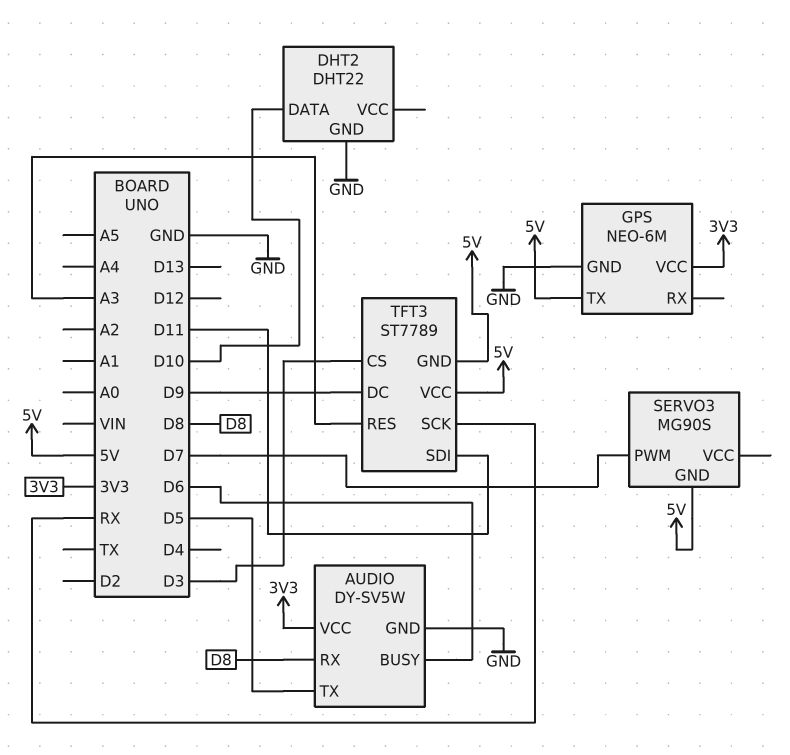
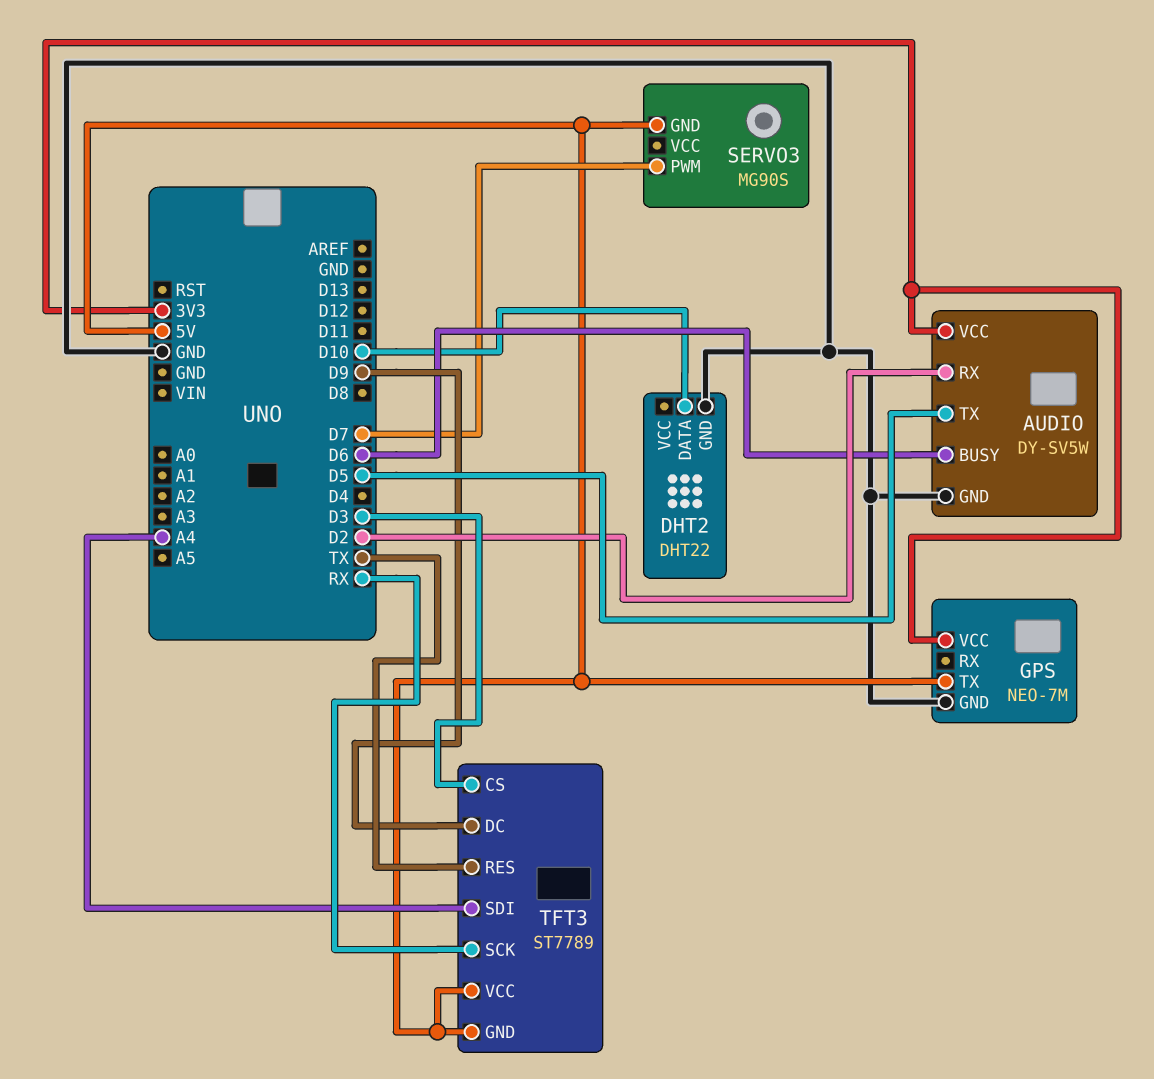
AUDIO pin RX: D8 -> D2
GPS: NEO-6M -> NEO-7M
TFT3 pin RES: A3 -> TX
TFT3 pin SDI: D11 -> A4

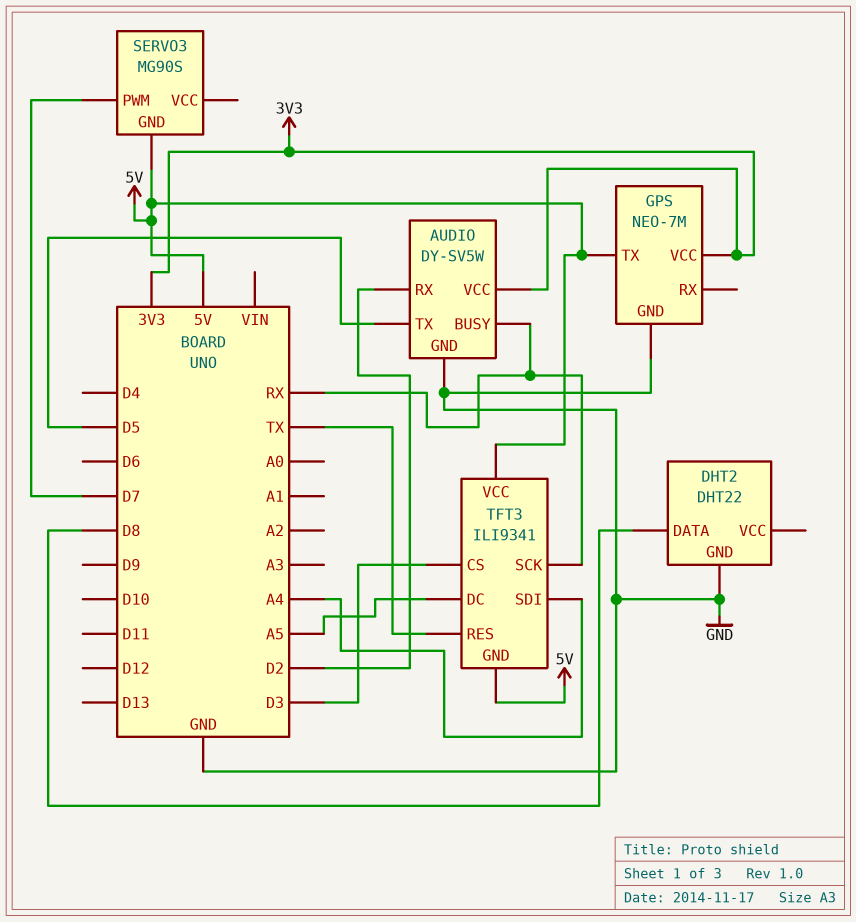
AUDIO pin BUSY: D6 -> RX
DHT2 pin DATA: D10 -> D8
TFT3: ST7789 -> ILI9341
TFT3 pin DC: D9 -> A5

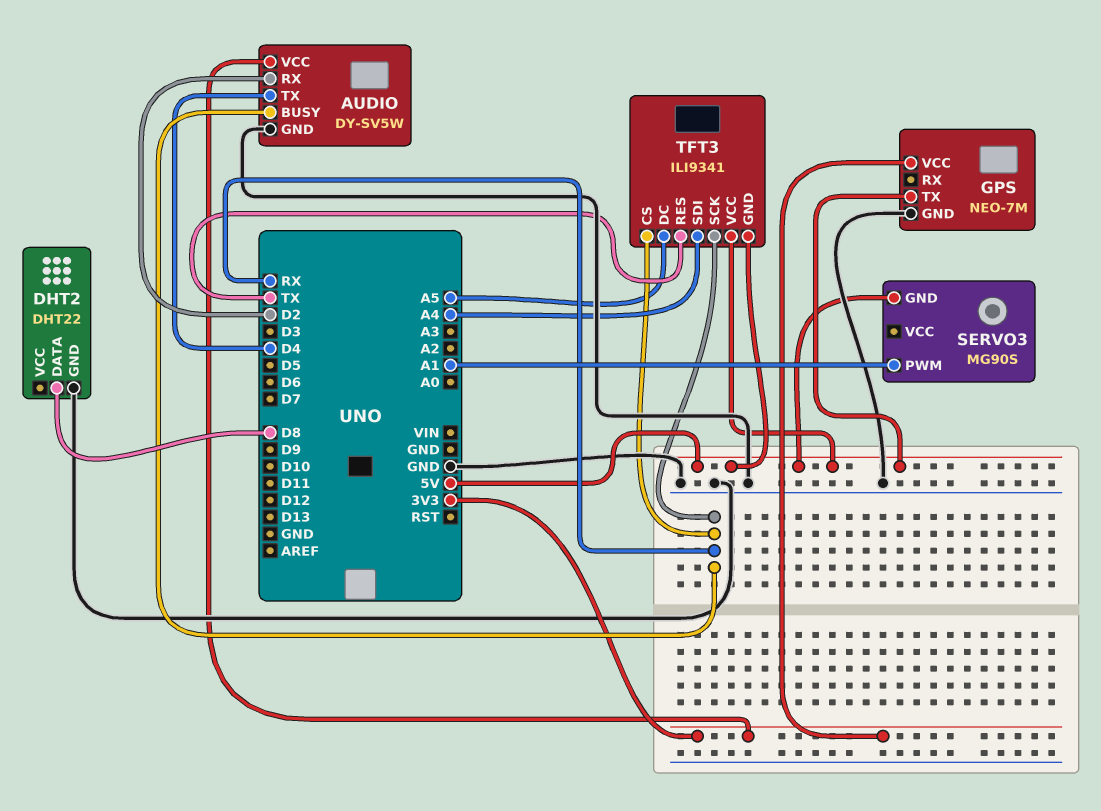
AUDIO pin TX: D5 -> D4
SERVO3 pin PWM: D7 -> A1
TFT3 pin CS: D3 -> RX

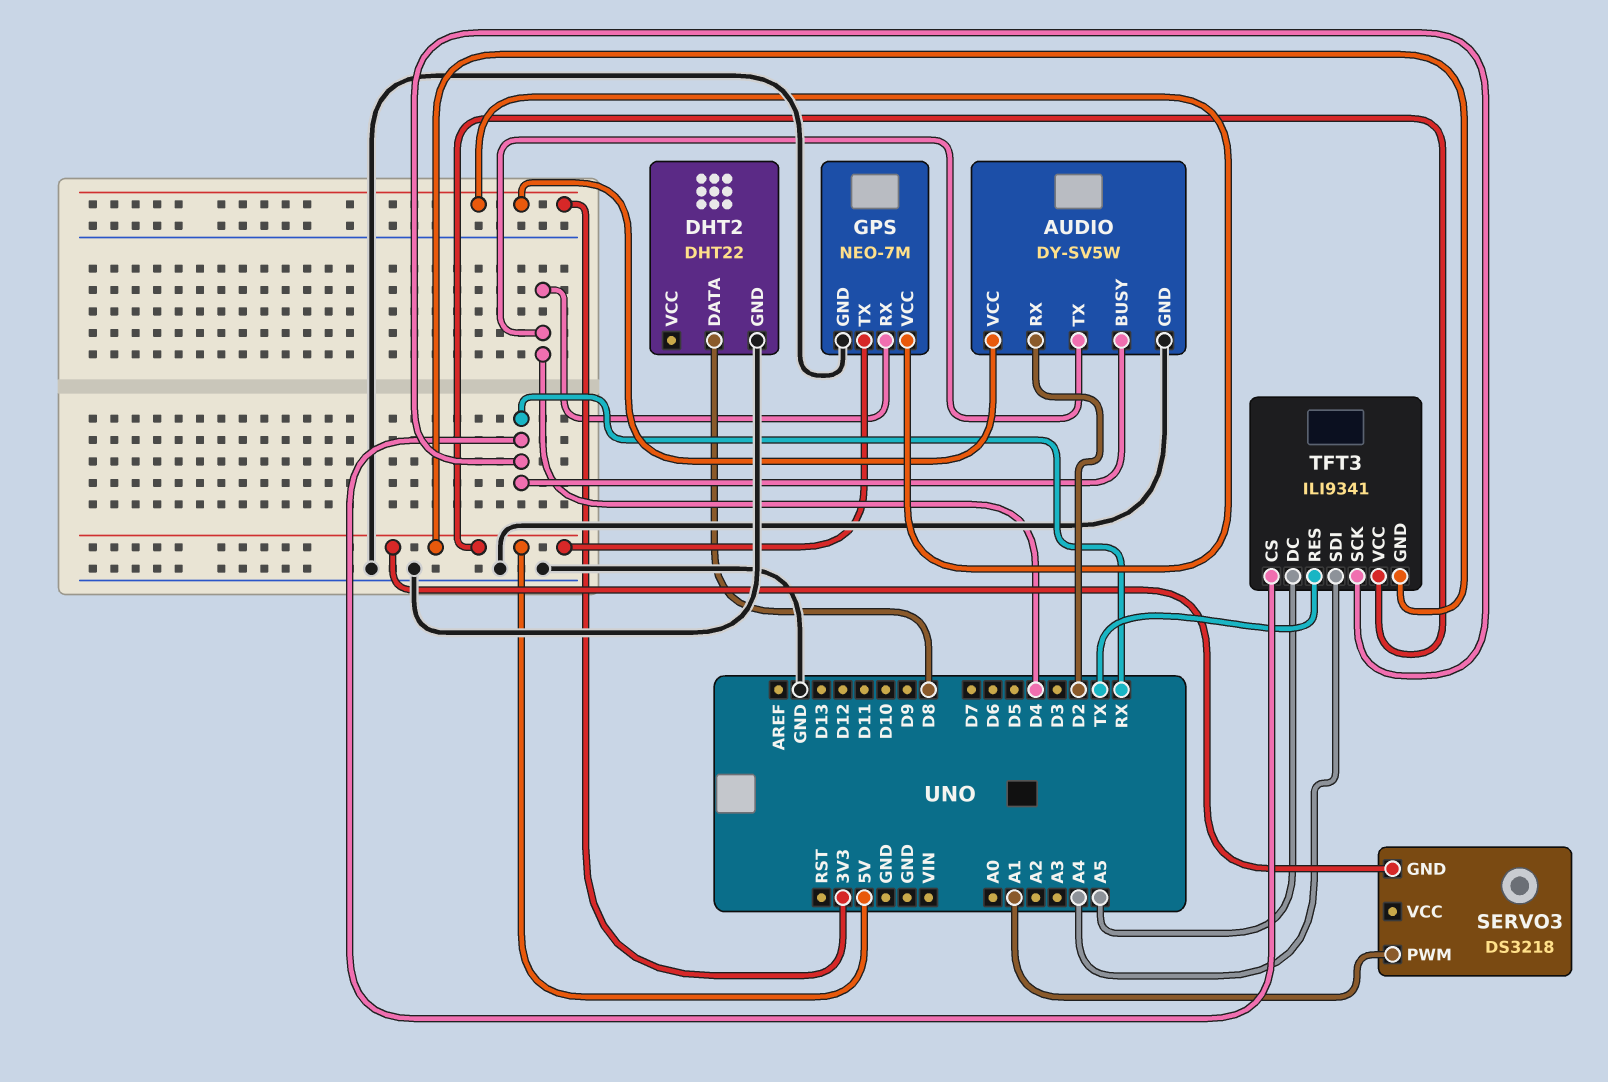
GPS pin RX: none -> D4
SERVO3: MG90S -> DS3218

